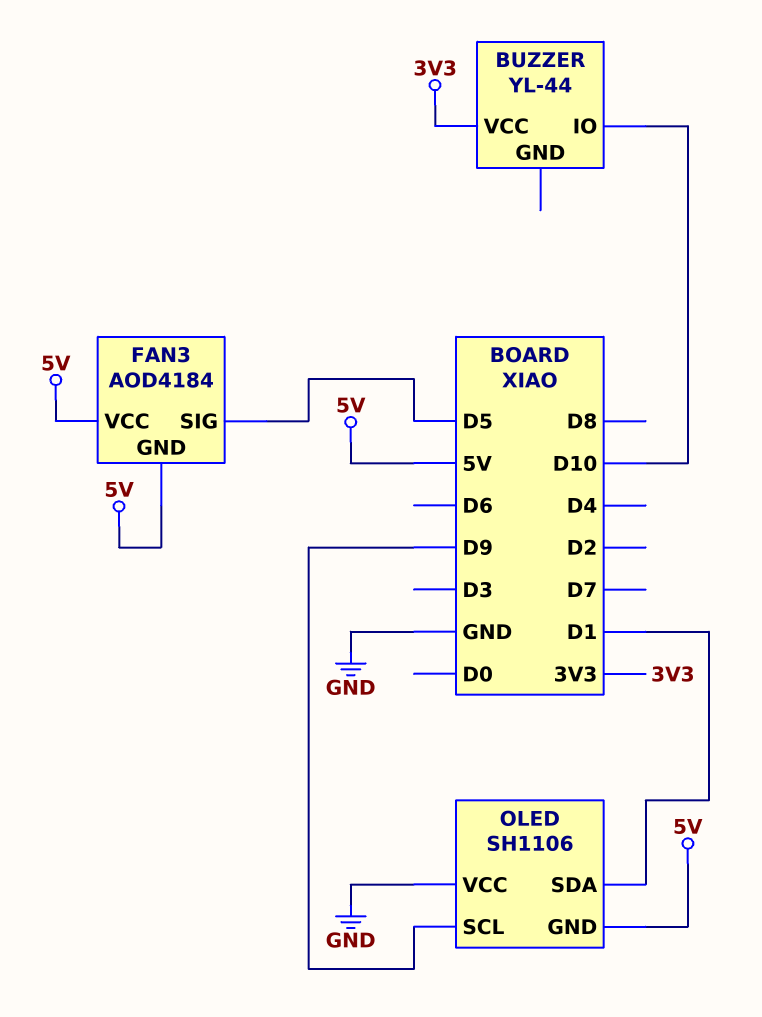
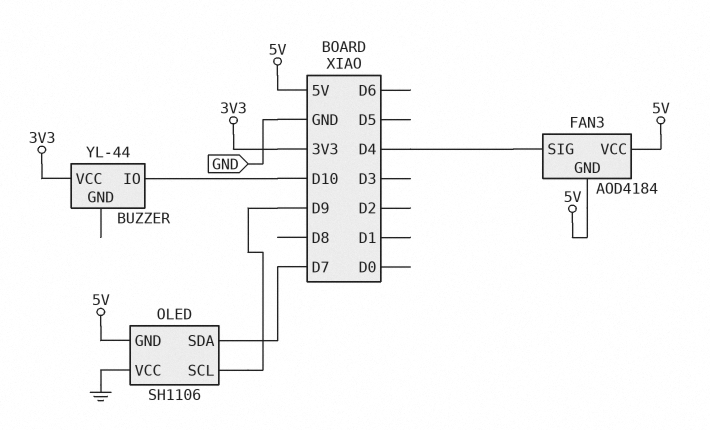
FAN3 pin SIG: D5 -> D4
OLED pin SDA: D1 -> D7

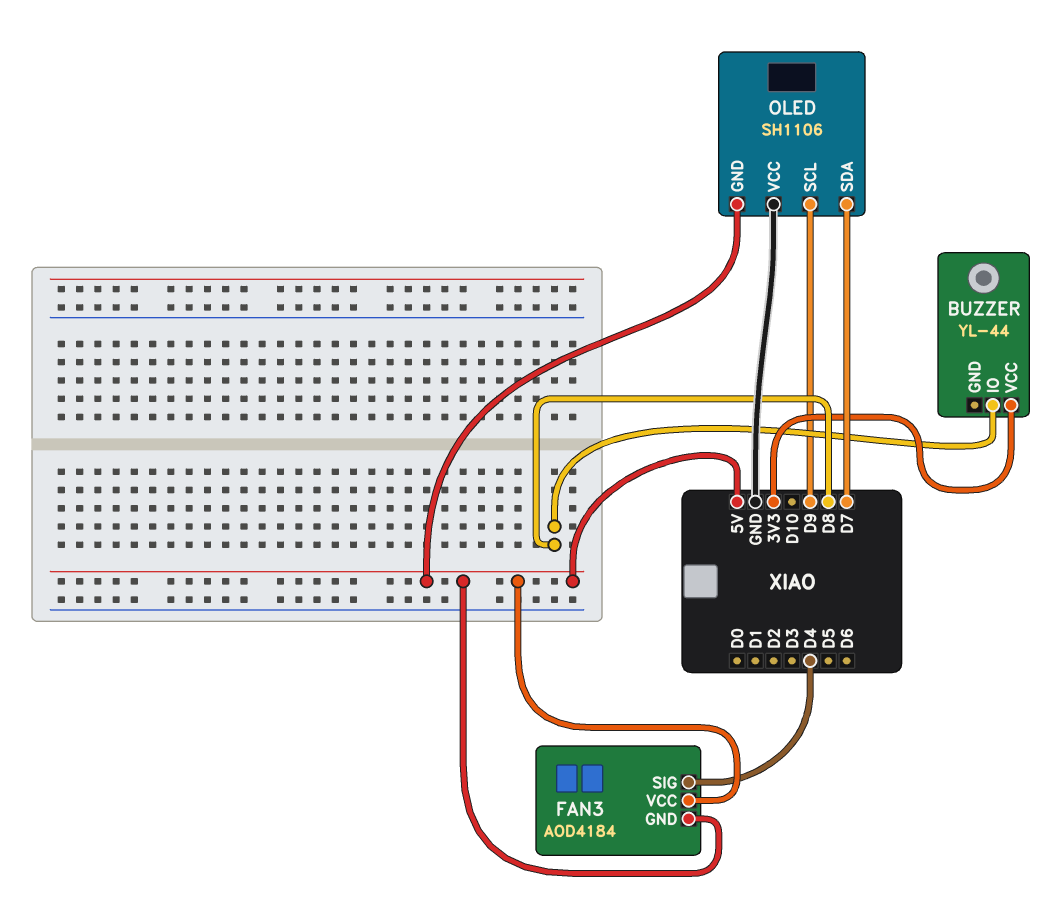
BUZZER pin IO: D10 -> D8

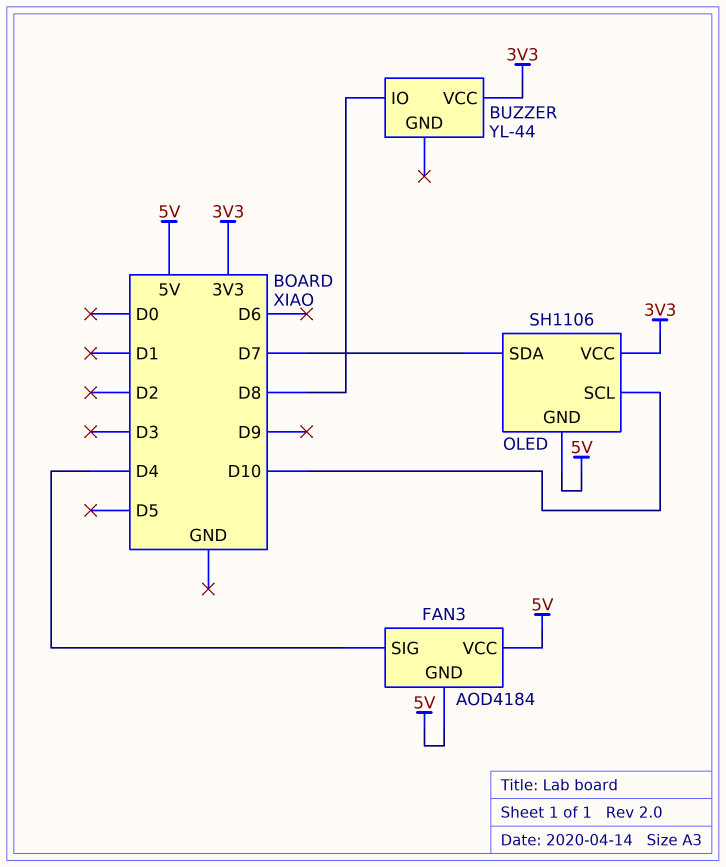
OLED pin SCL: D9 -> D10
OLED pin VCC: GND -> 3V3

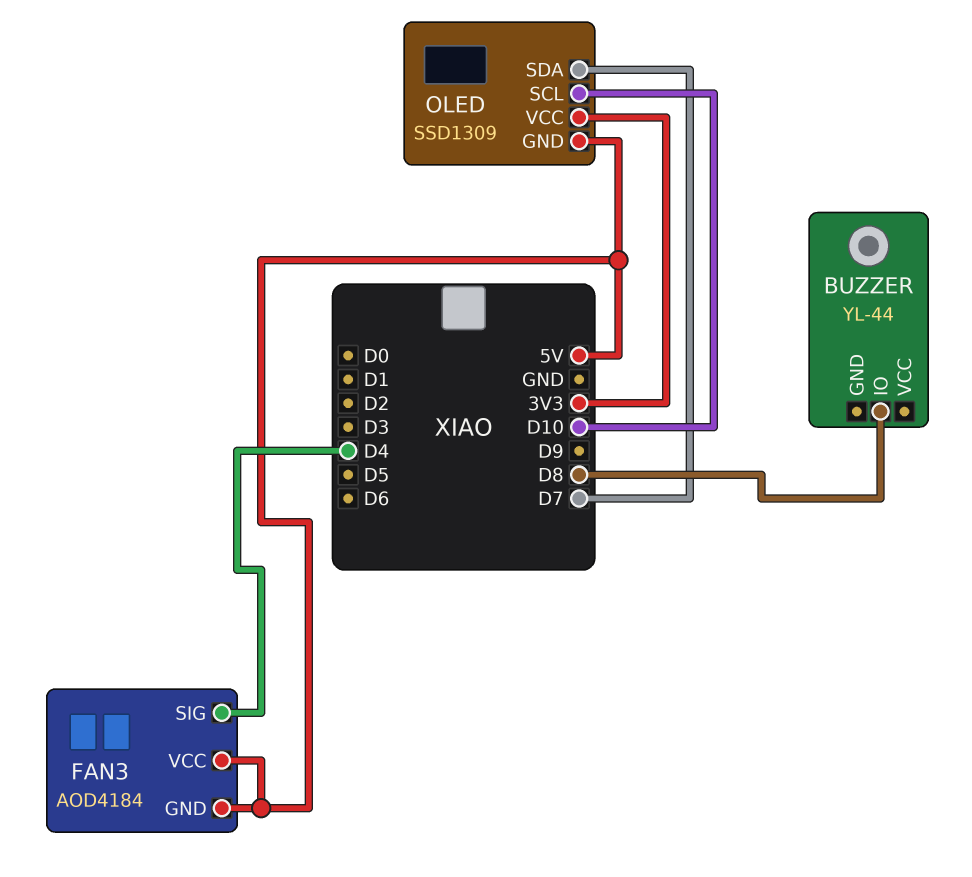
BUZZER pin VCC: 3V3 -> none
OLED: SH1106 -> SSD1309

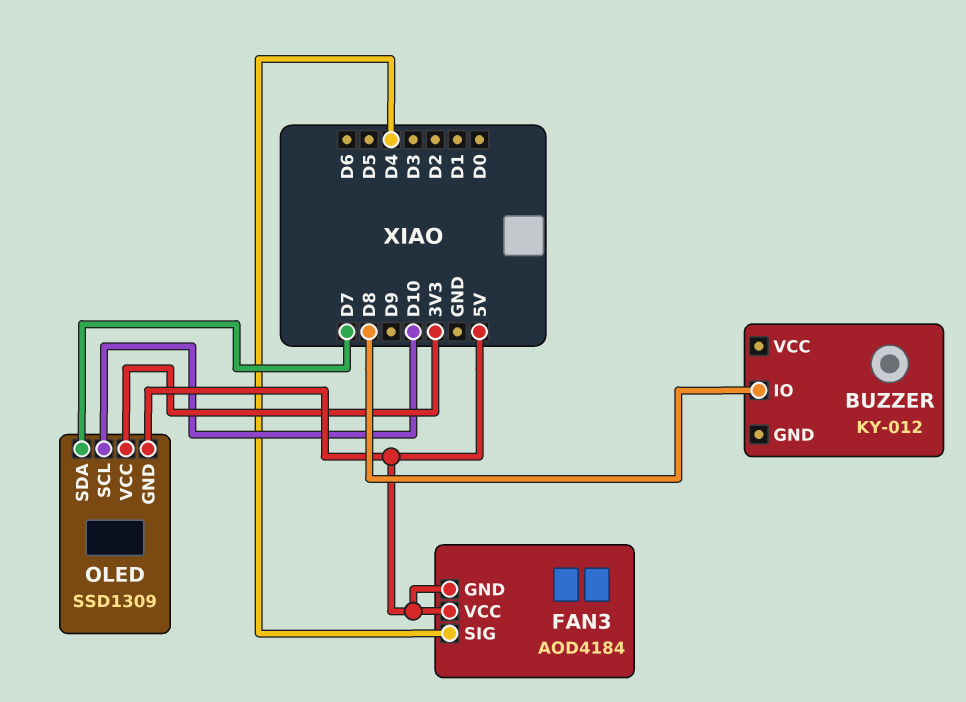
BUZZER: YL-44 -> KY-012

